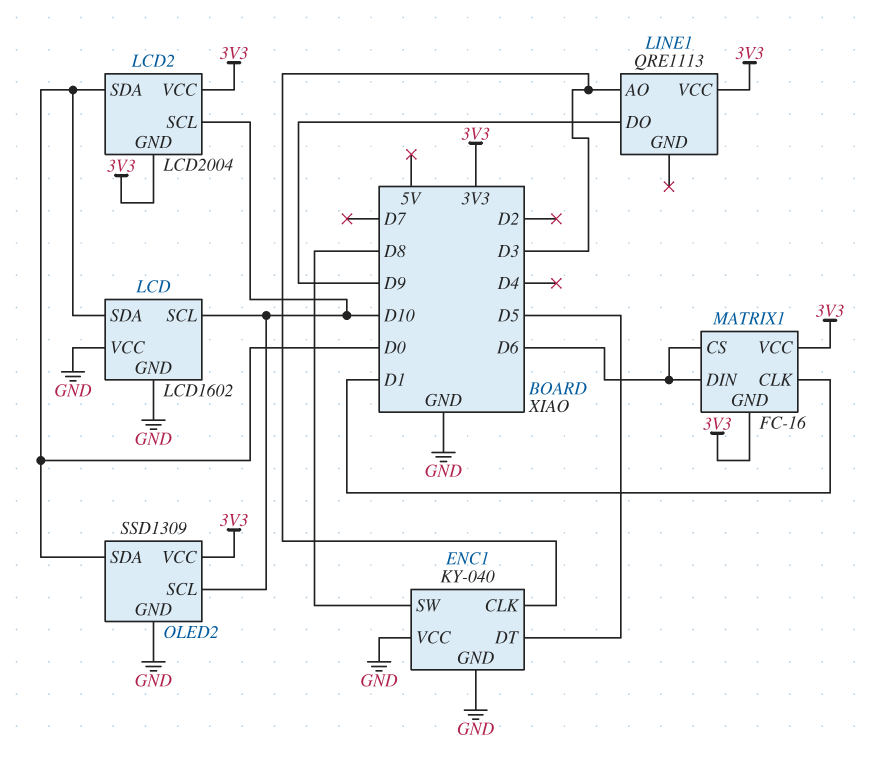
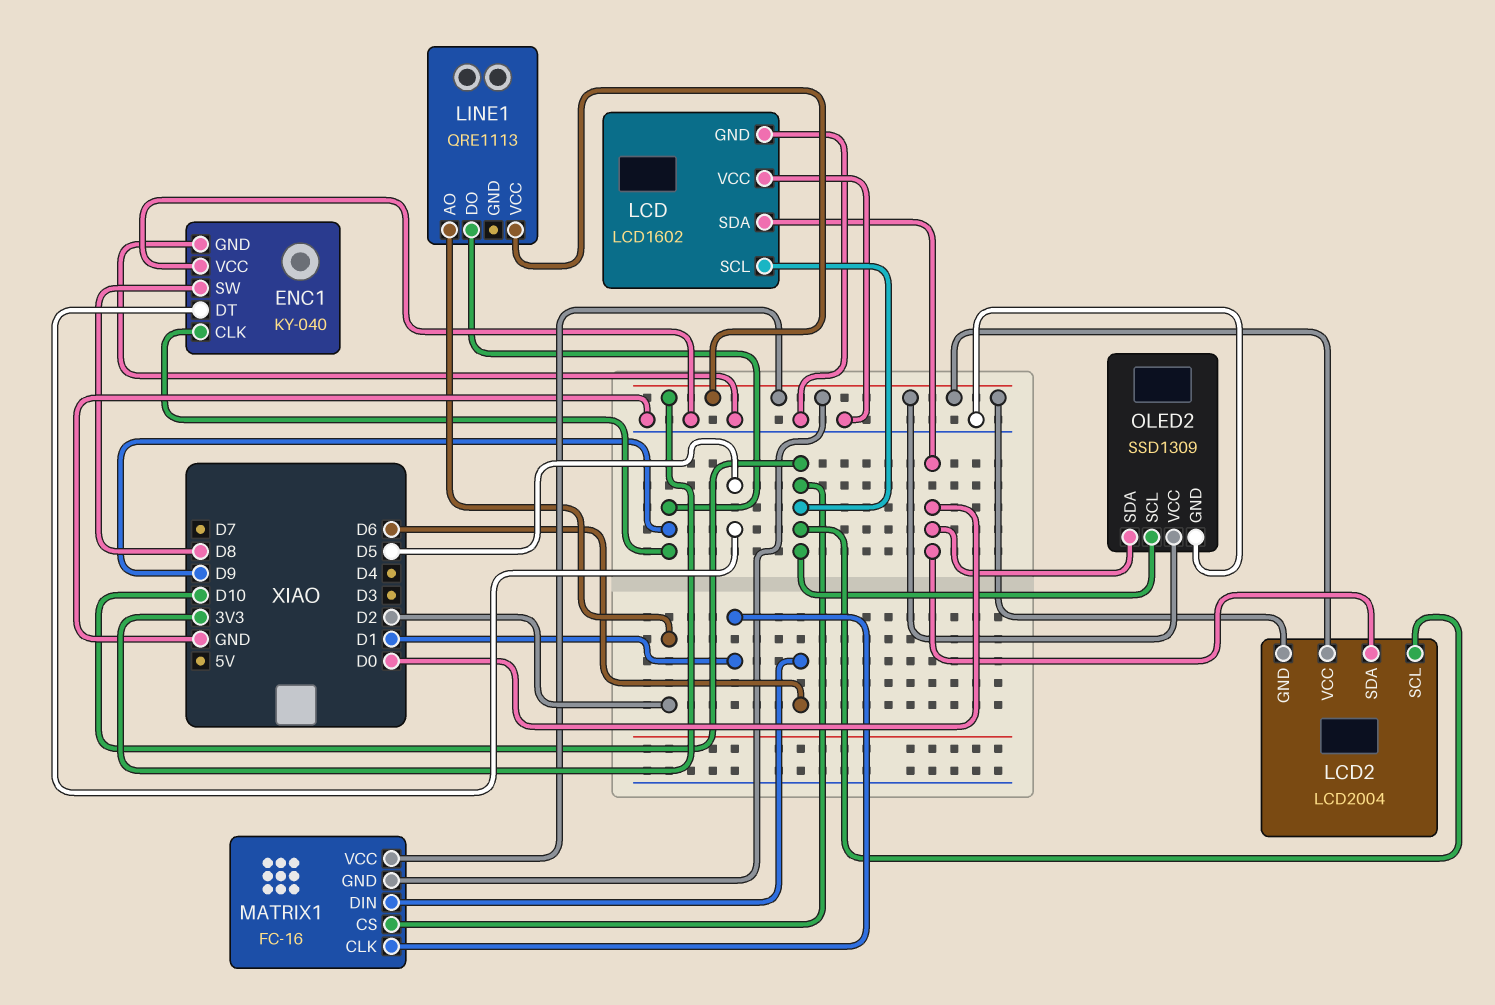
ENC1 pin CLK: D3 -> D9
LINE1 pin AO: D3 -> D2
MATRIX1 pin CS: D6 -> D10

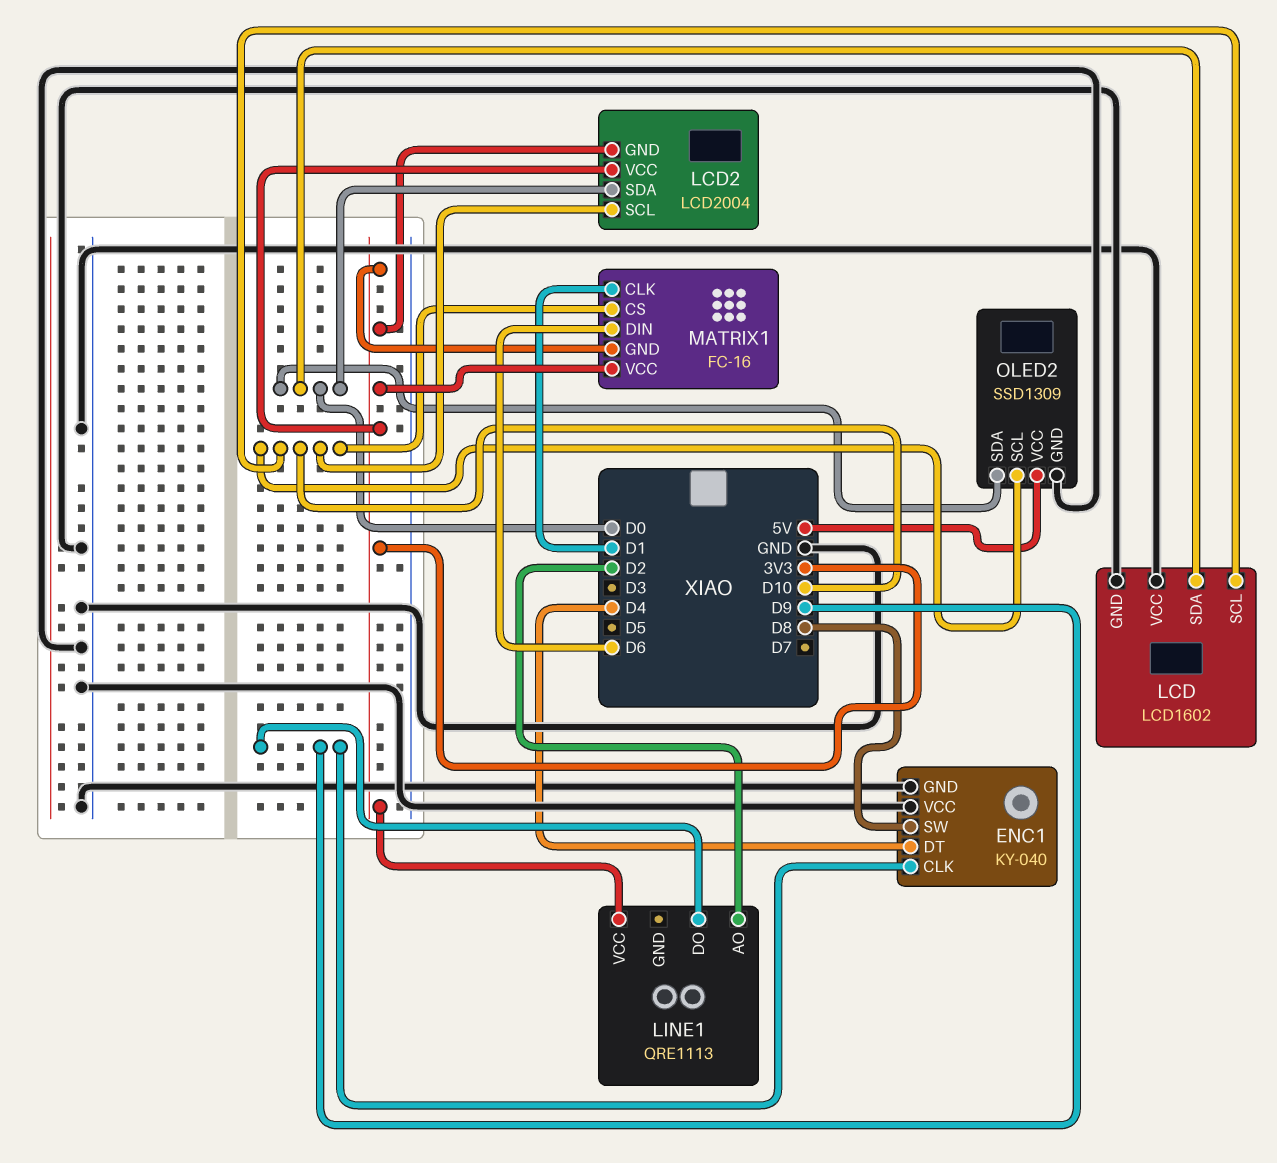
ENC1 pin DT: D5 -> D4
OLED2 pin VCC: 3V3 -> 5V

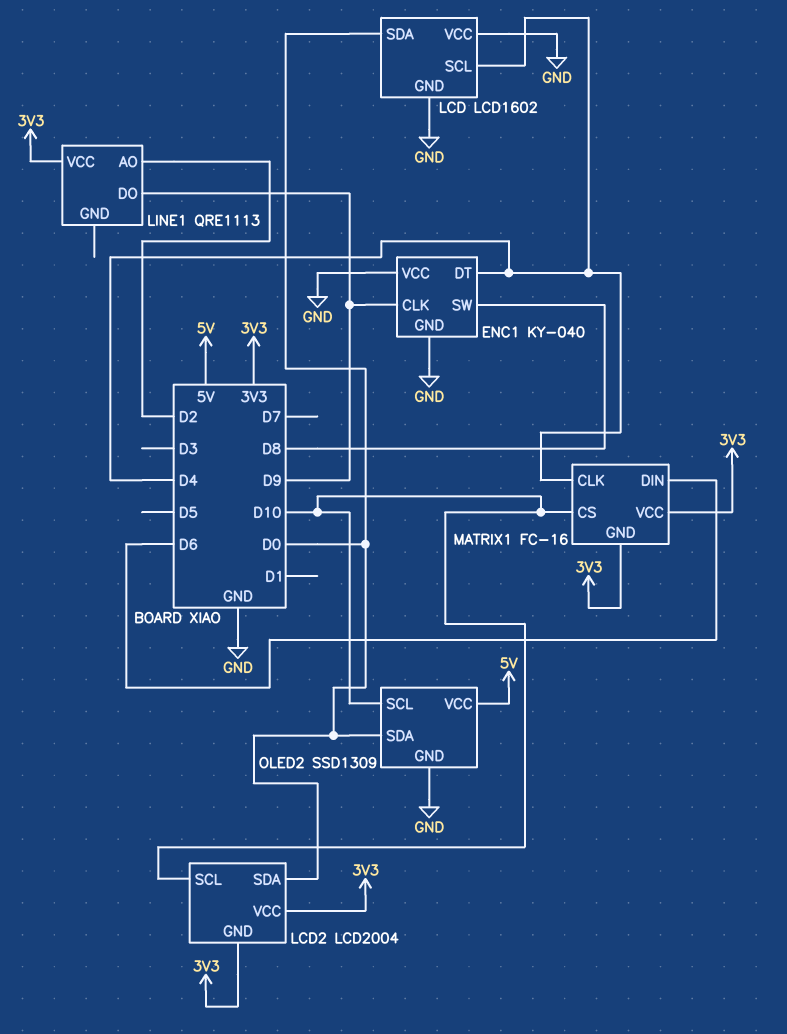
LCD pin SCL: D10 -> D4
MATRIX1 pin CLK: D1 -> D4

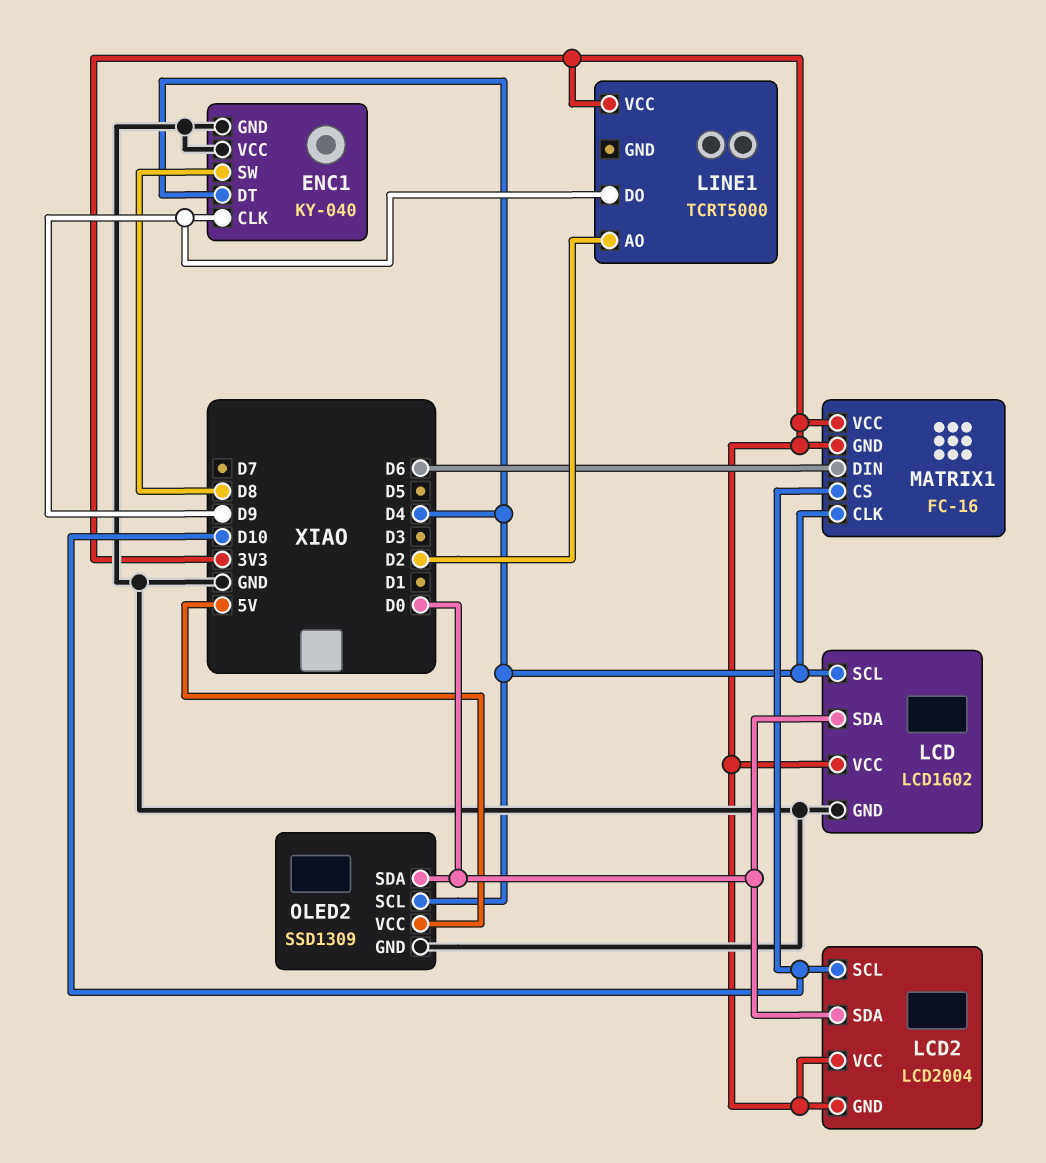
LCD pin VCC: GND -> 3V3
LINE1: QRE1113 -> TCRT5000
OLED2 pin SCL: D10 -> D4

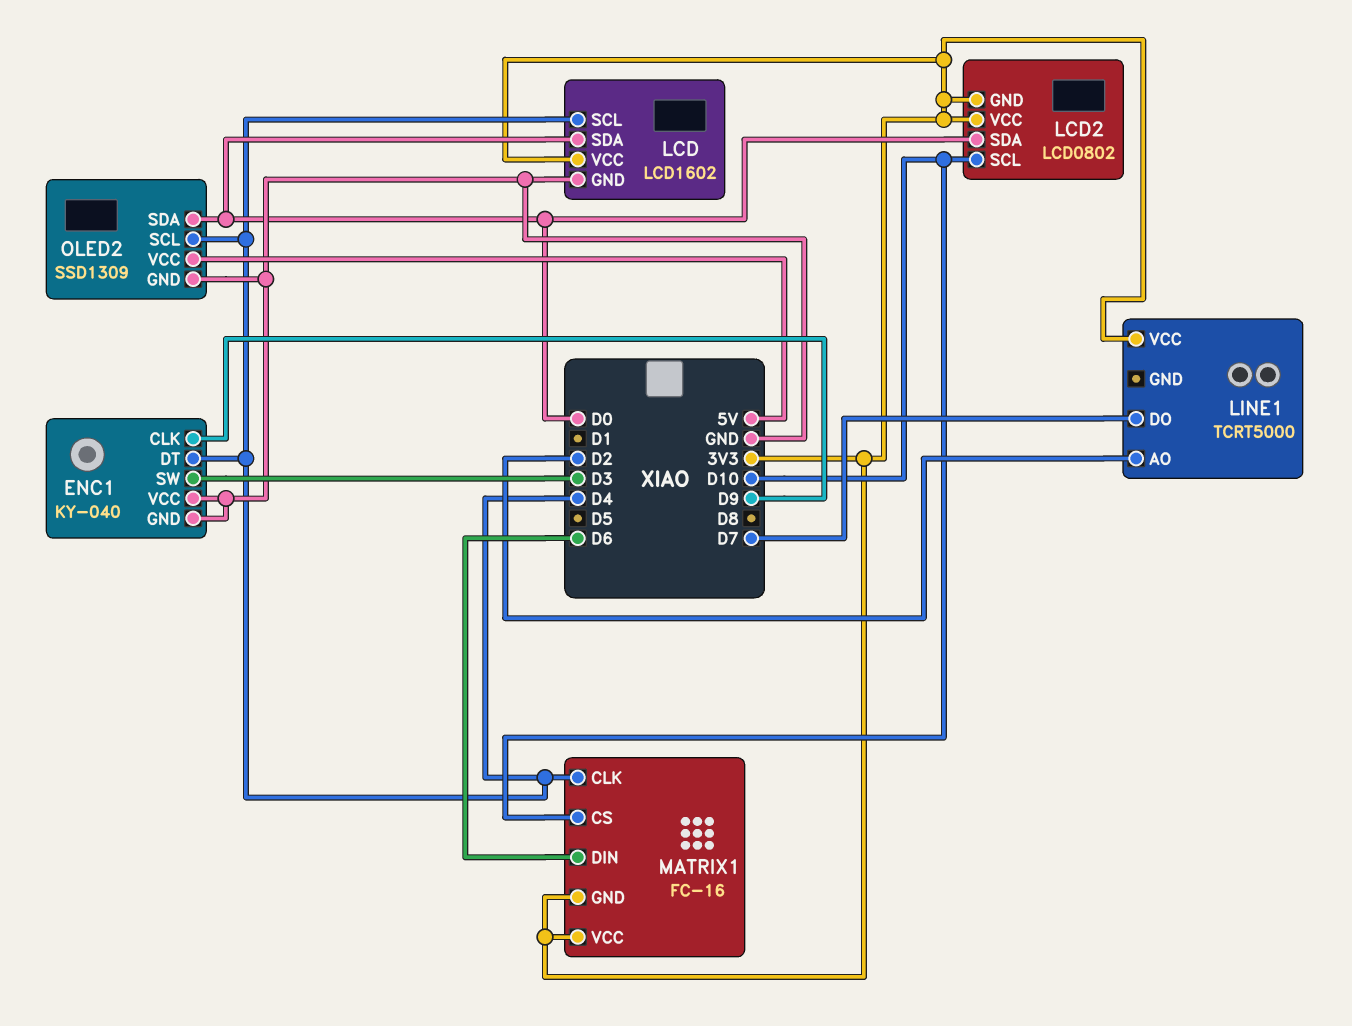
ENC1 pin SW: D8 -> D3
LCD2: LCD2004 -> LCD0802
LINE1 pin DO: D9 -> D7

